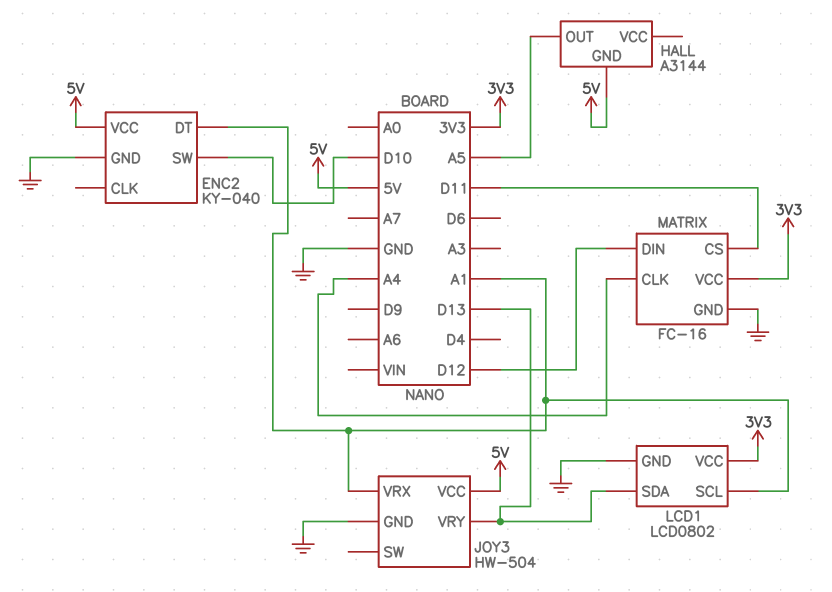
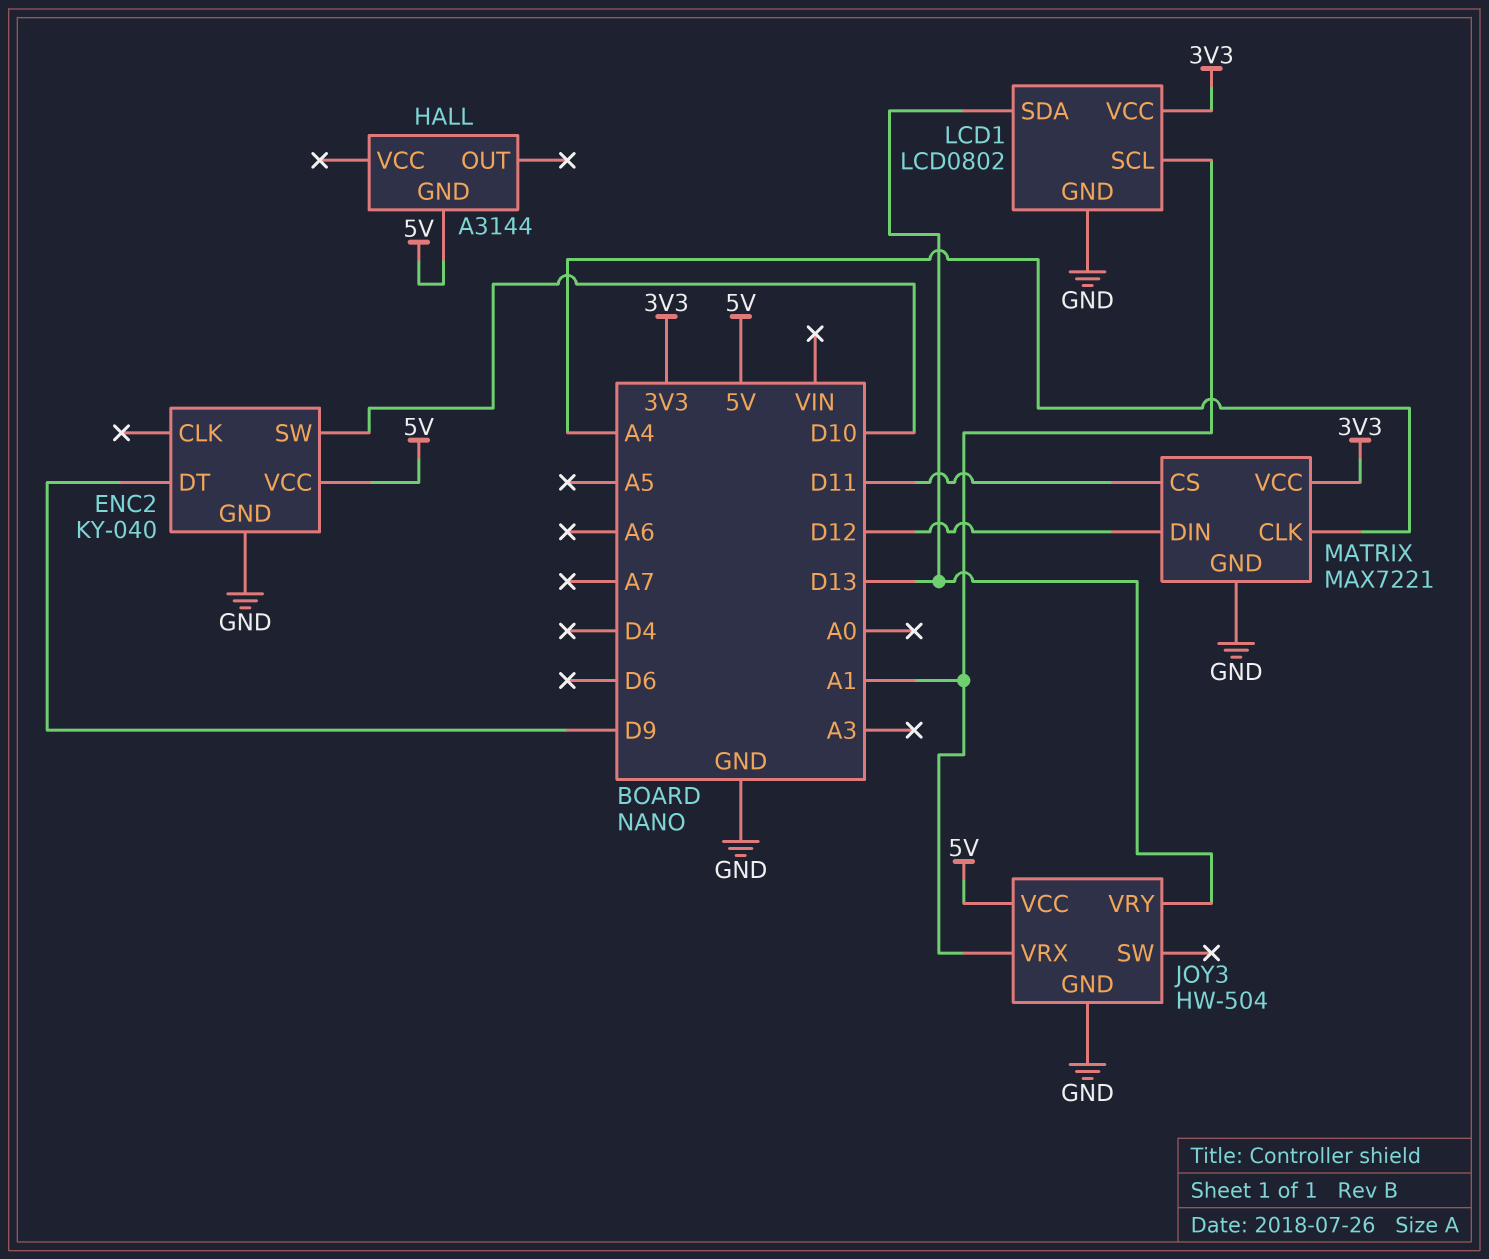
ENC2 pin DT: A1 -> D9
HALL pin OUT: A5 -> none
MATRIX: FC-16 -> MAX7221

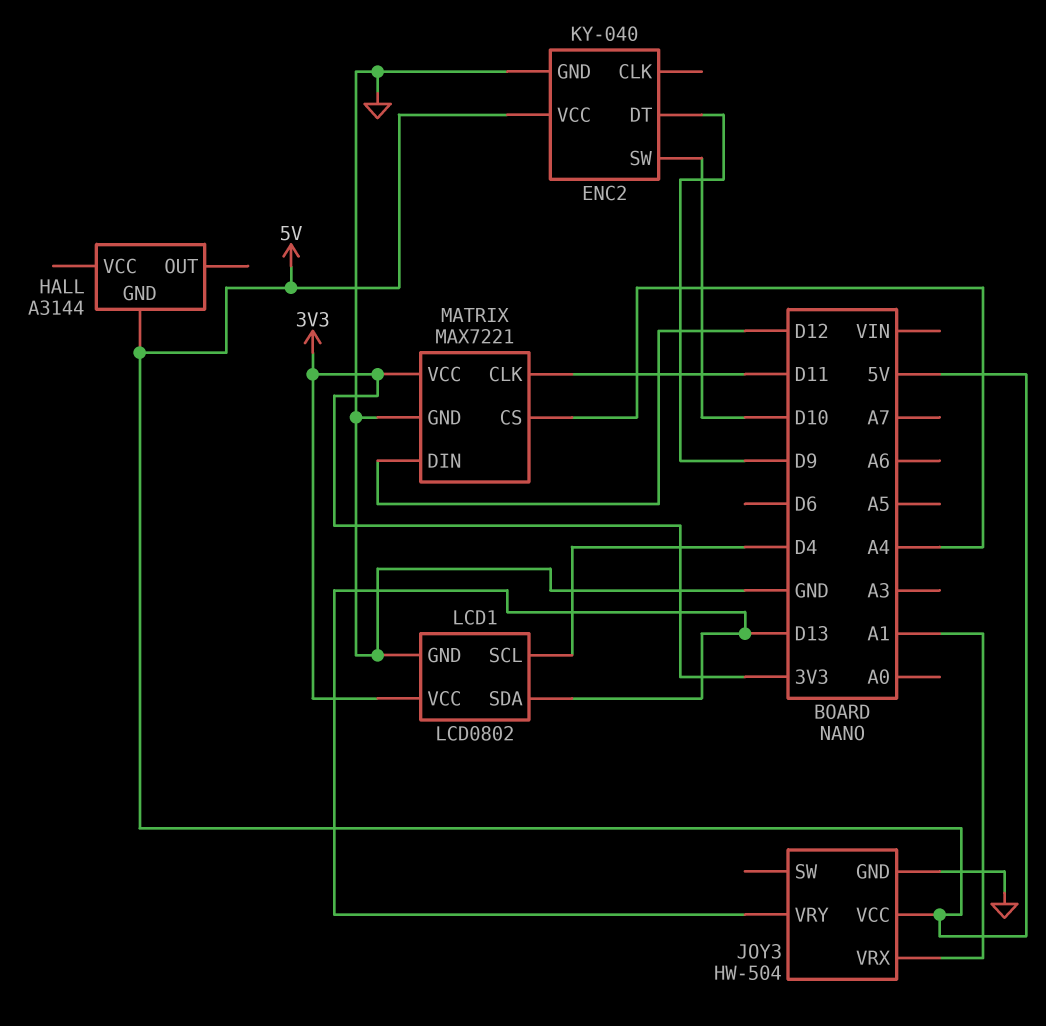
LCD1 pin SCL: A1 -> D4
MATRIX pin CLK: A4 -> D11
MATRIX pin CS: D11 -> A4

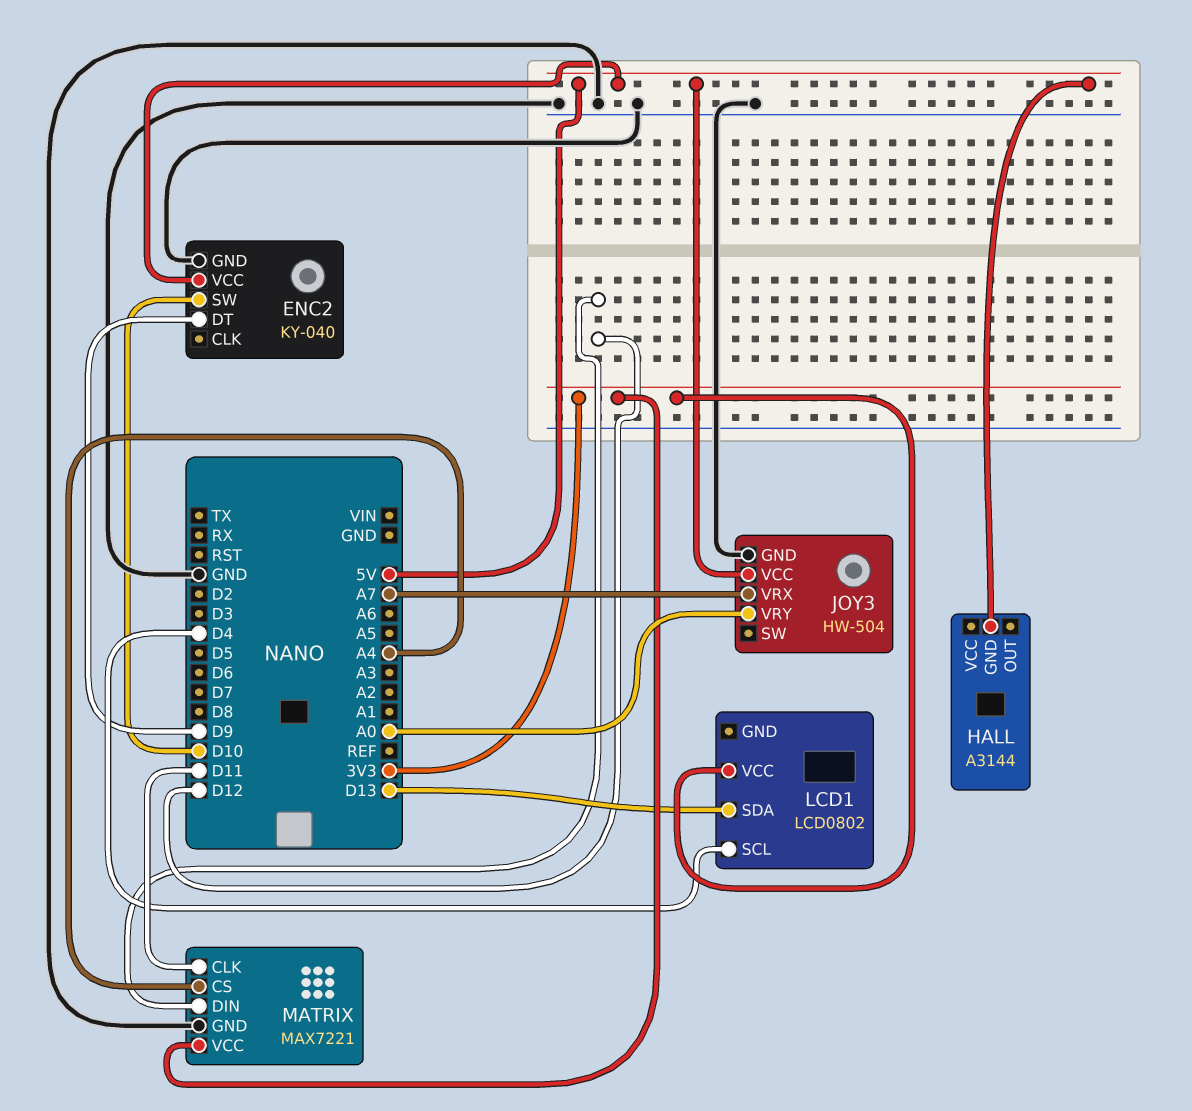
JOY3 pin VRX: A1 -> A7
JOY3 pin VRY: D13 -> A0
LCD1 pin GND: GND -> none

